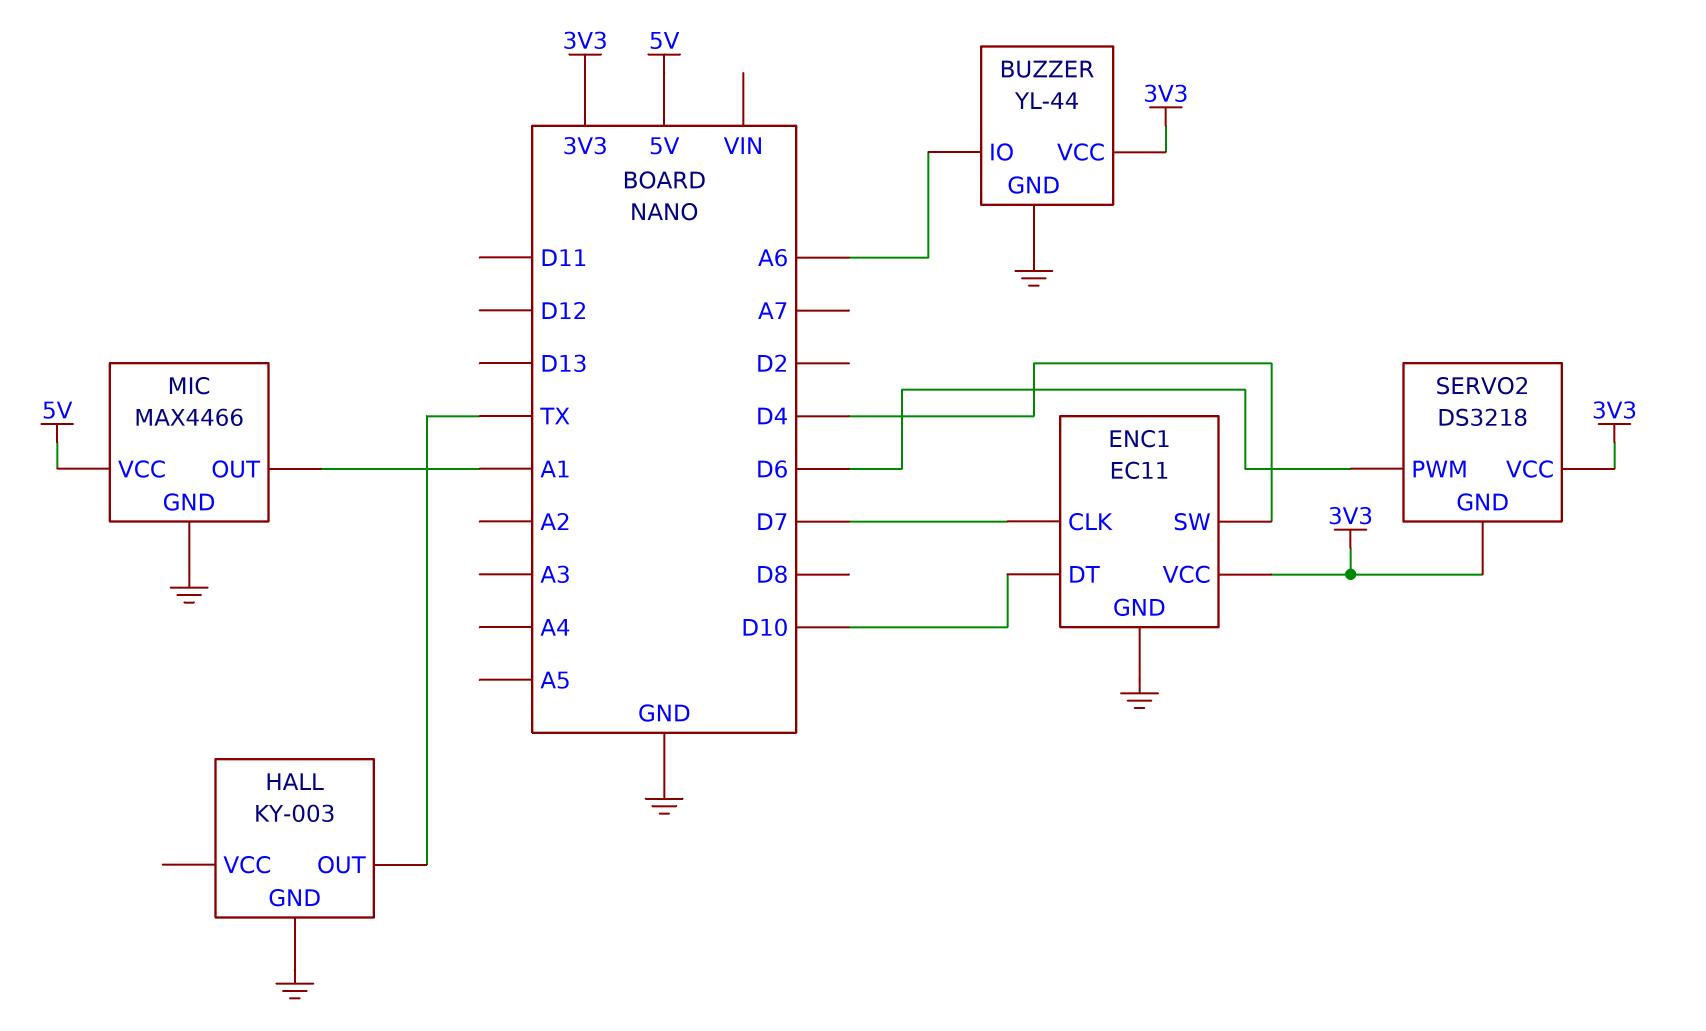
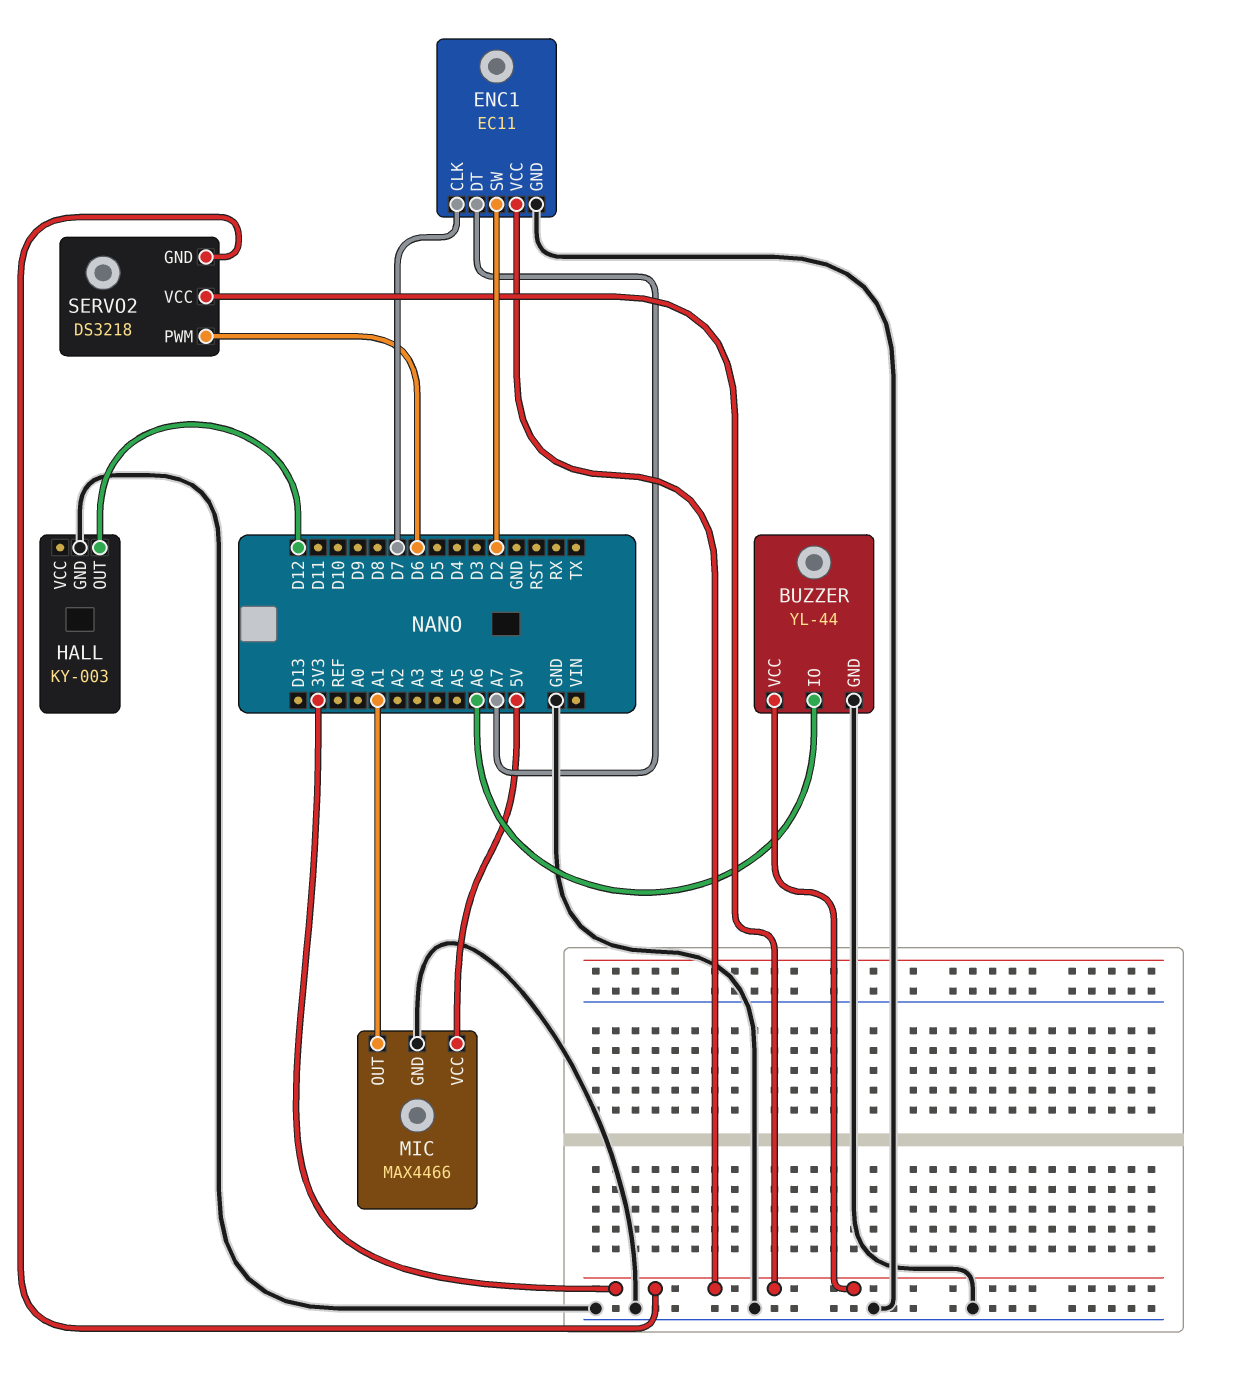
ENC1 pin DT: D10 -> A7
ENC1 pin SW: D4 -> D2
HALL pin OUT: TX -> D12

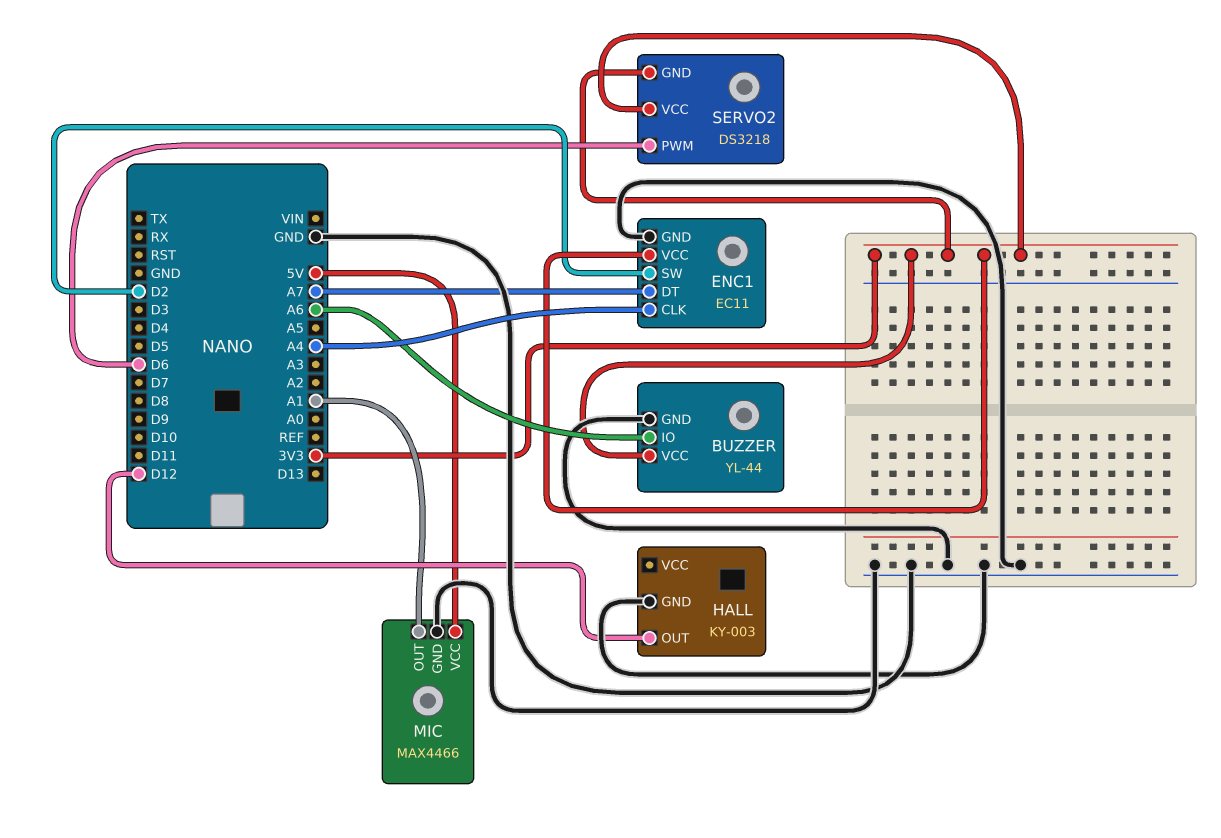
ENC1 pin CLK: D7 -> A4

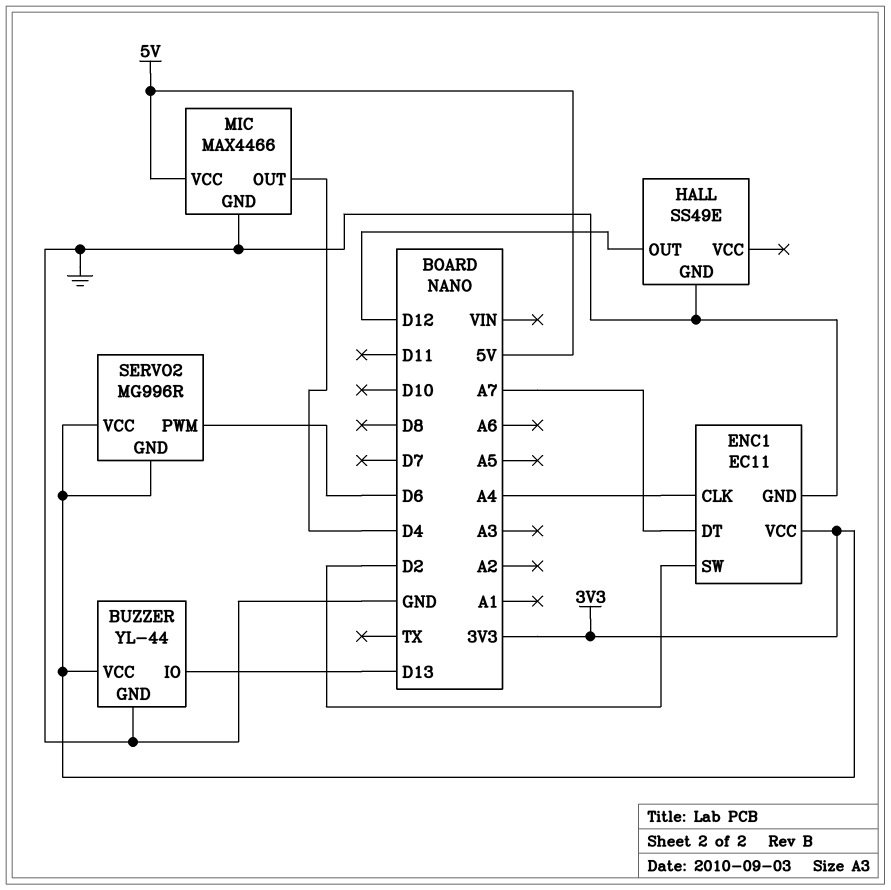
BUZZER pin IO: A6 -> D13
HALL: KY-003 -> SS49E
MIC pin OUT: A1 -> D4
SERVO2: DS3218 -> MG996R

